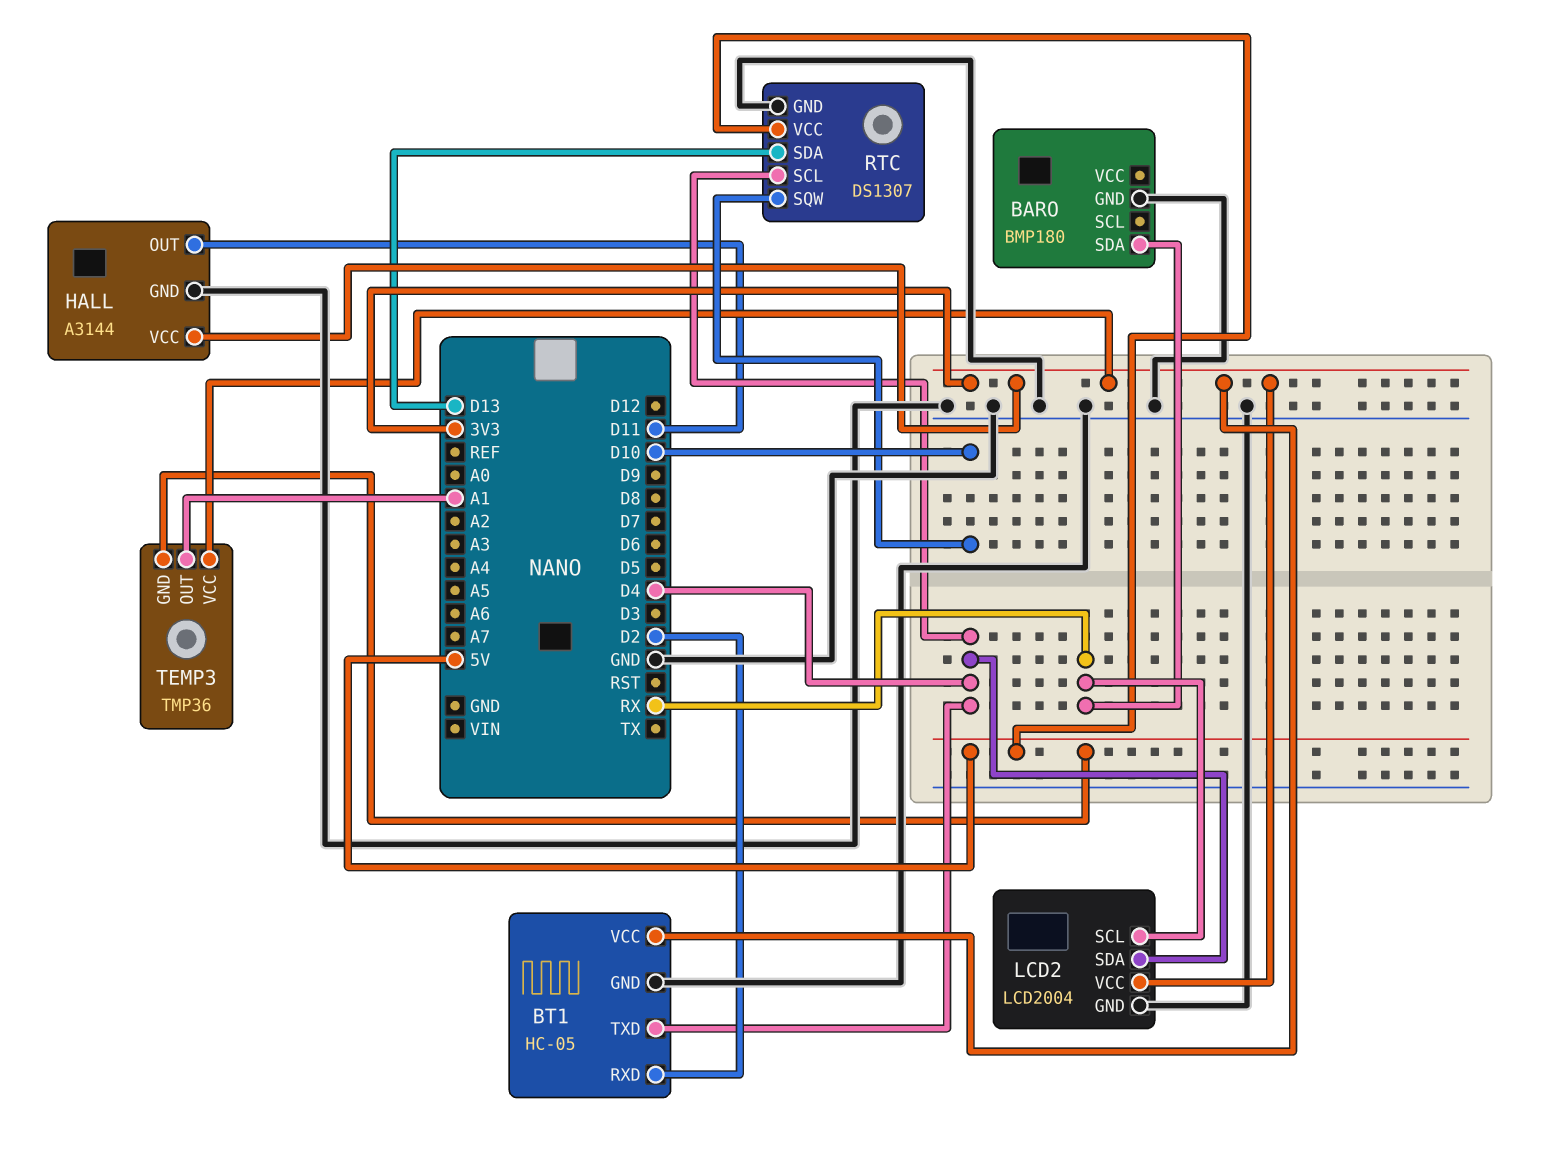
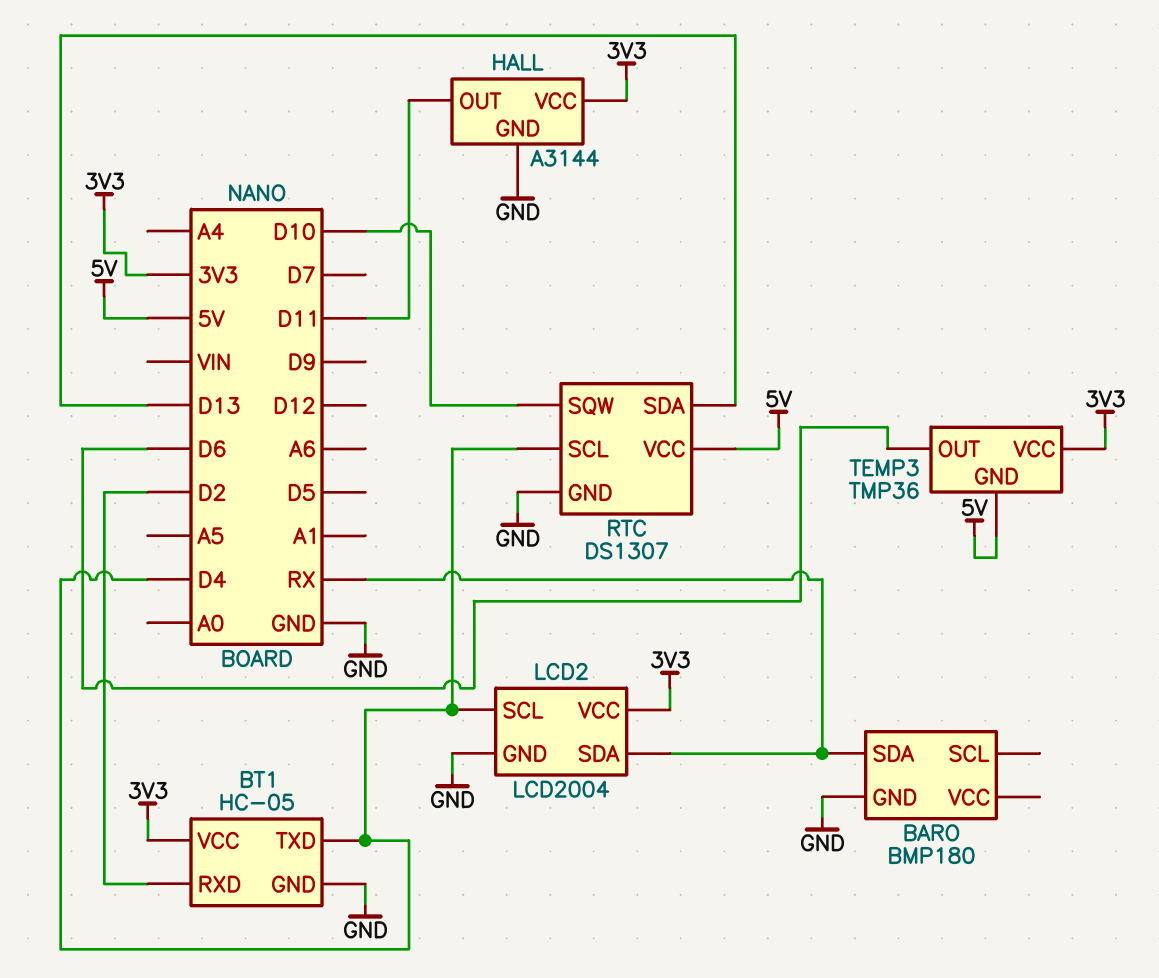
LCD2 pin SCL: RX -> D4
LCD2 pin SDA: D4 -> RX
TEMP3 pin OUT: A1 -> D6

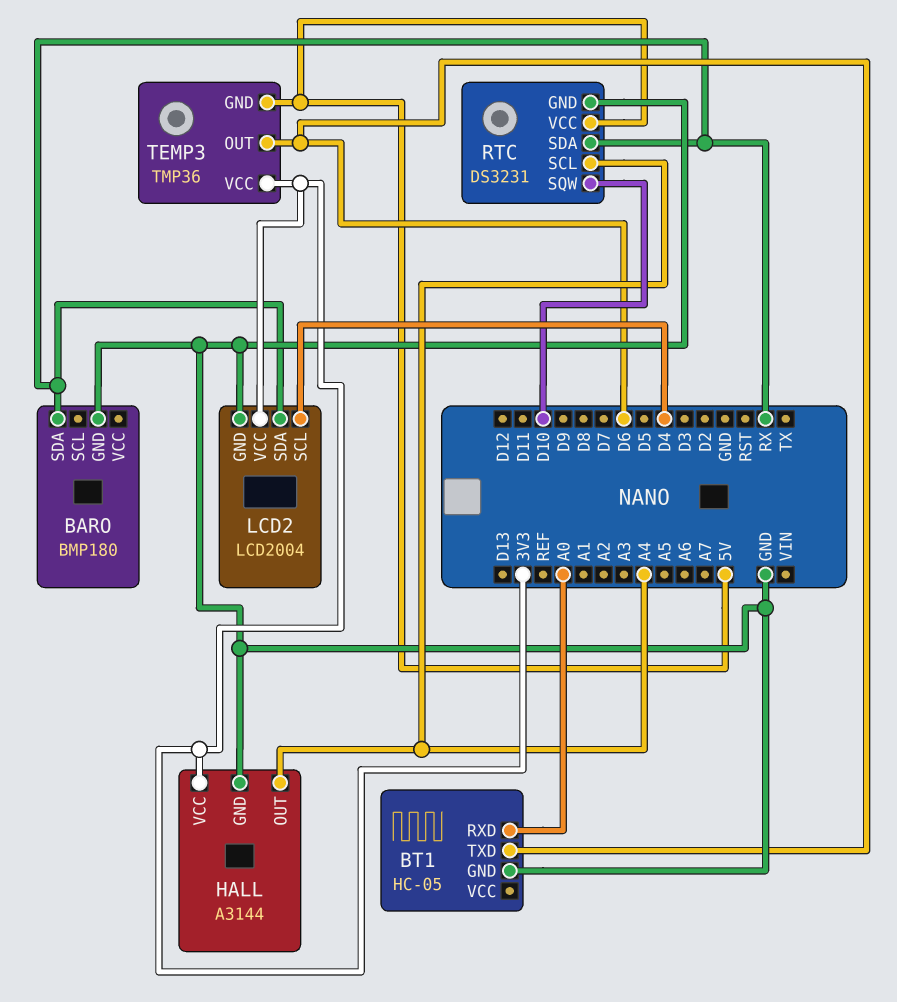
BT1 pin RXD: D2 -> A0
BT1 pin TXD: D4 -> D6
BT1 pin VCC: 3V3 -> none
HALL pin OUT: D11 -> A4
RTC: DS1307 -> DS3231
RTC pin SCL: D4 -> A4
RTC pin SDA: D13 -> RX

